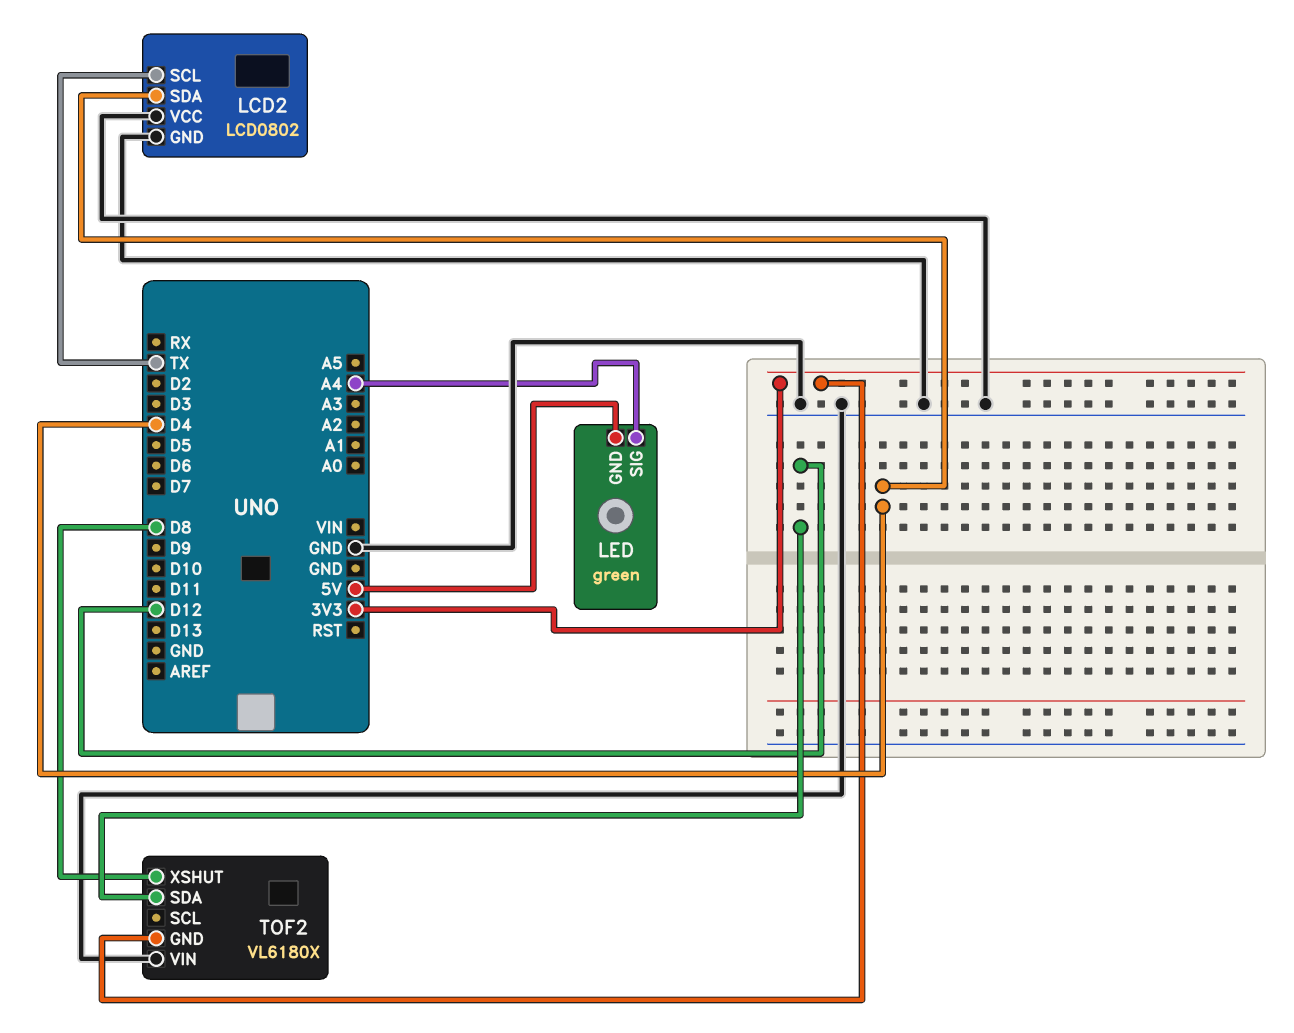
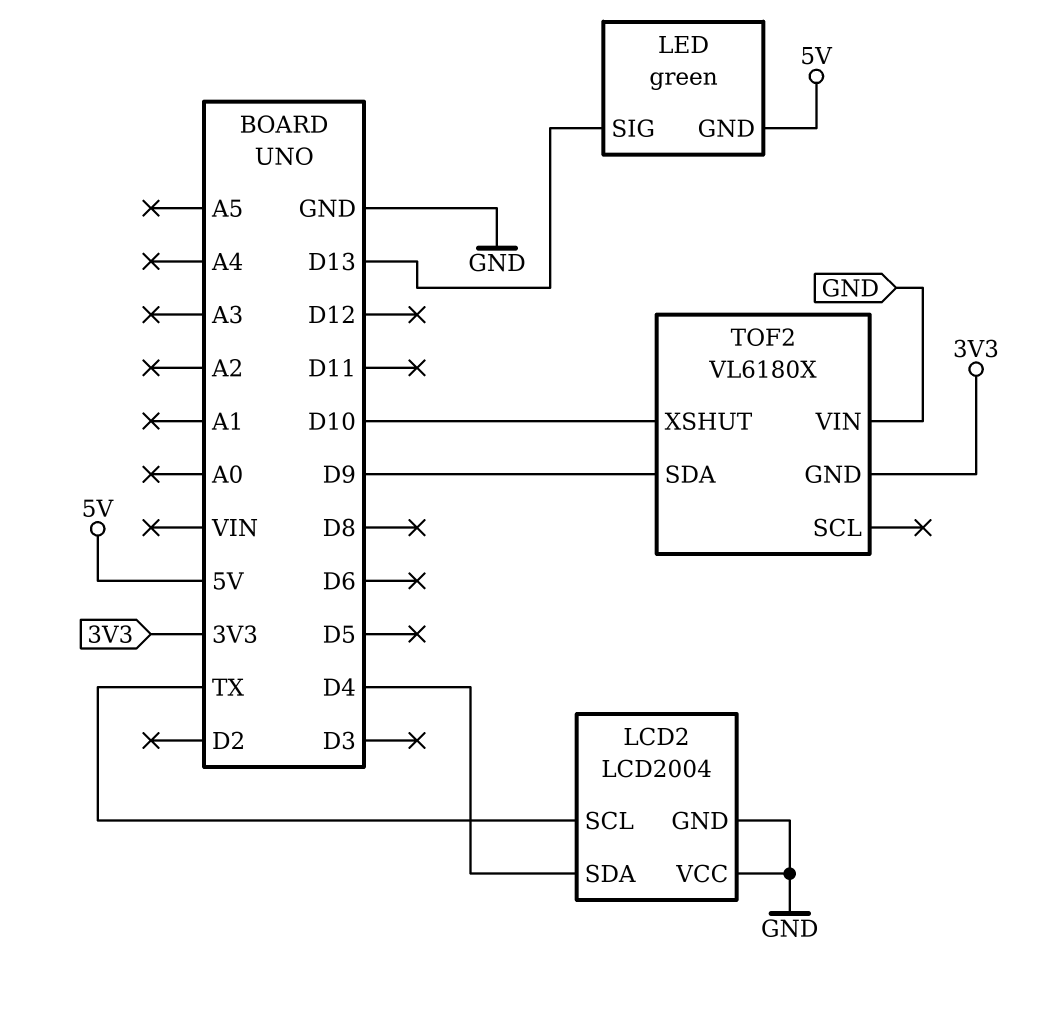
LCD2: LCD0802 -> LCD2004
LED pin SIG: A4 -> D13
TOF2 pin SDA: D12 -> D9
TOF2 pin XSHUT: D8 -> D10

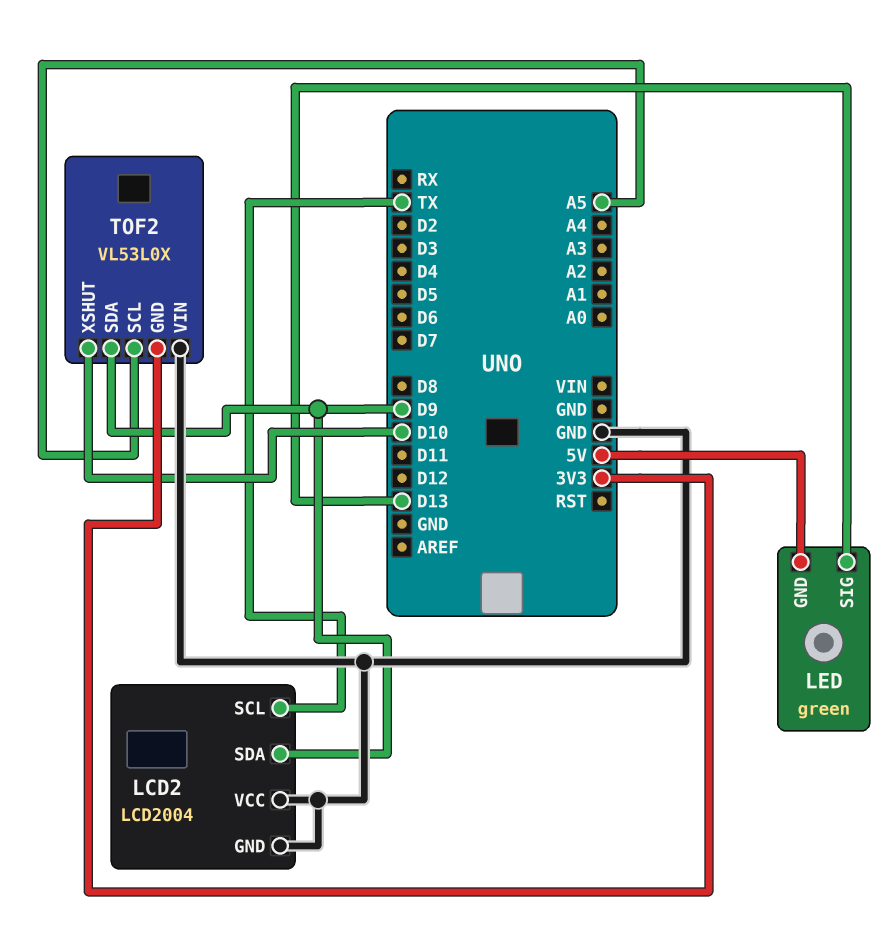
LCD2 pin SDA: D4 -> D9
TOF2: VL6180X -> VL53L0X
TOF2 pin SCL: none -> A5

